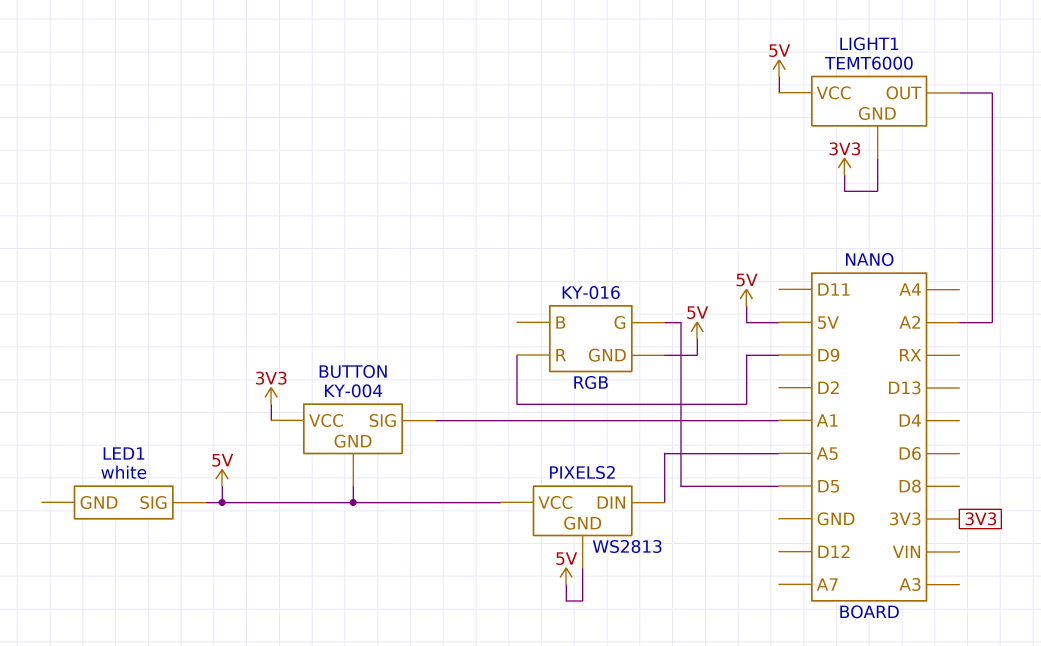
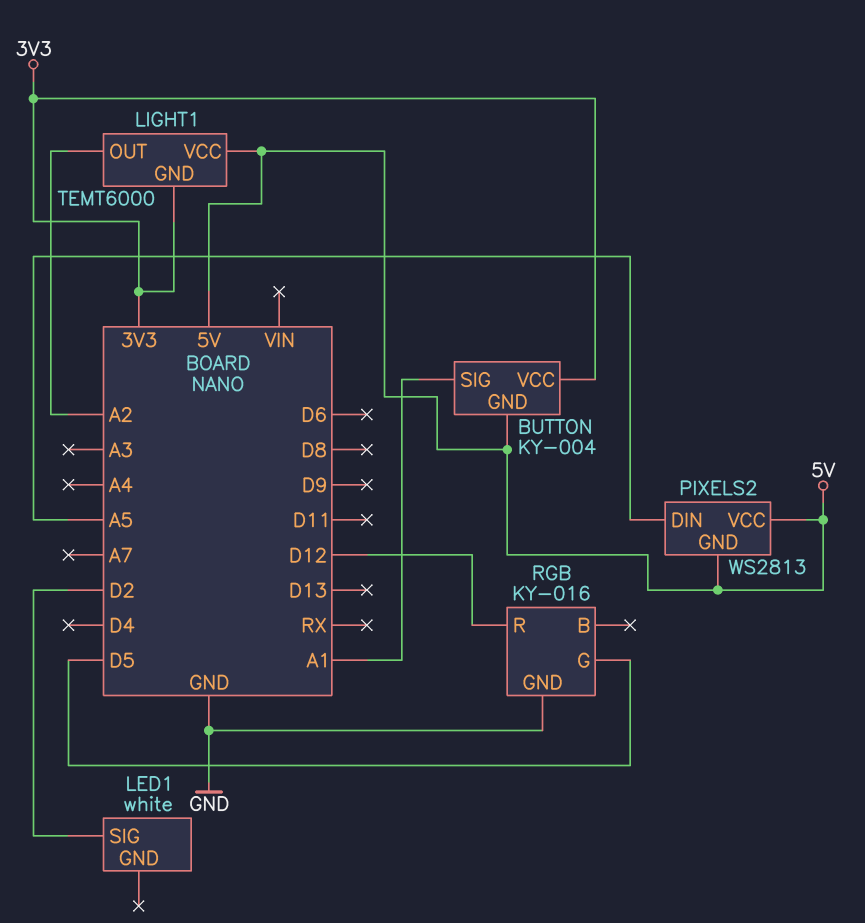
LED1 pin SIG: 5V -> D2
RGB pin GND: 5V -> GND
RGB pin R: D9 -> D12

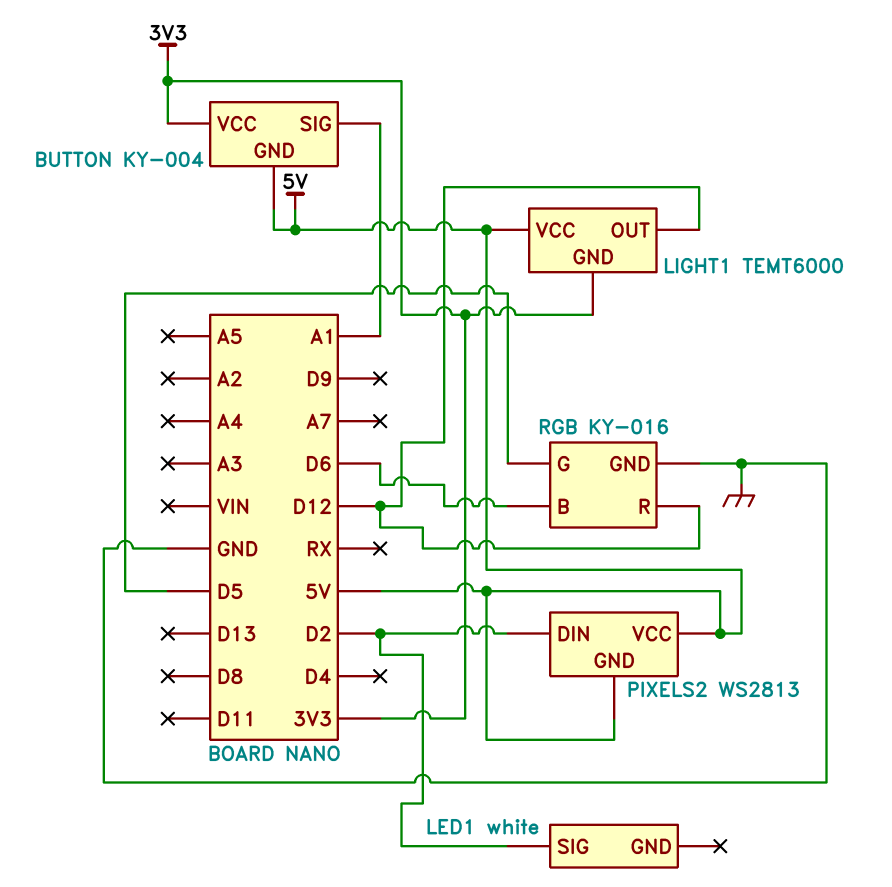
LIGHT1 pin OUT: A2 -> D12
PIXELS2 pin DIN: A5 -> D2
RGB pin B: none -> D6

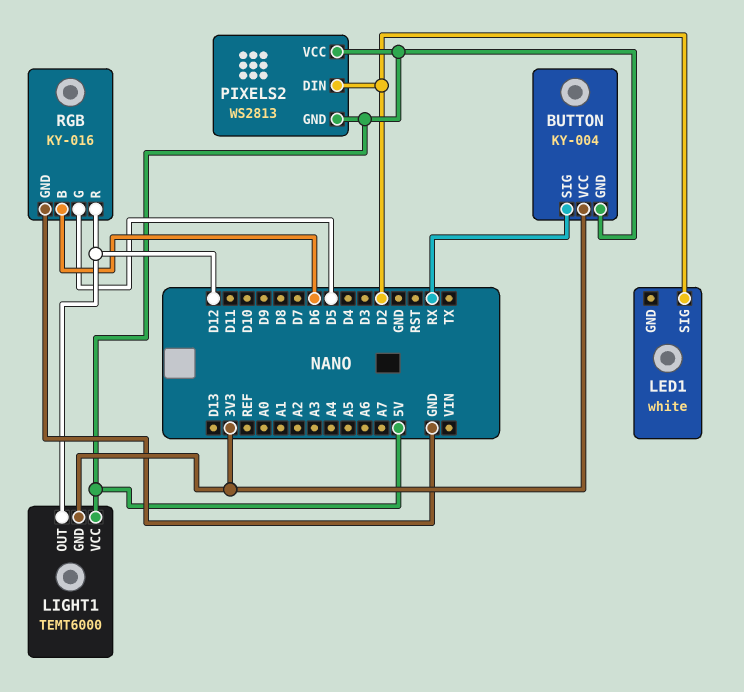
BUTTON pin SIG: A1 -> RX

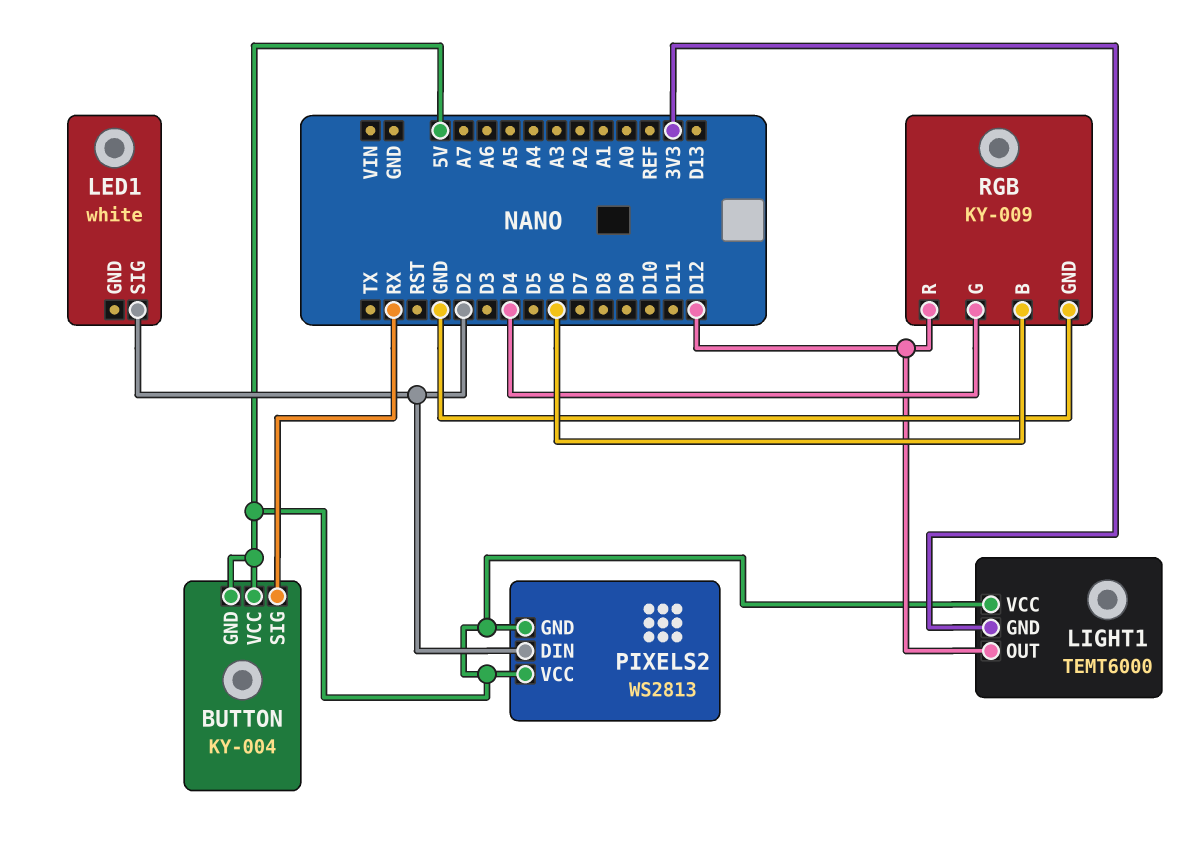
BUTTON pin VCC: 3V3 -> 5V
RGB: KY-016 -> KY-009
RGB pin G: D5 -> D4

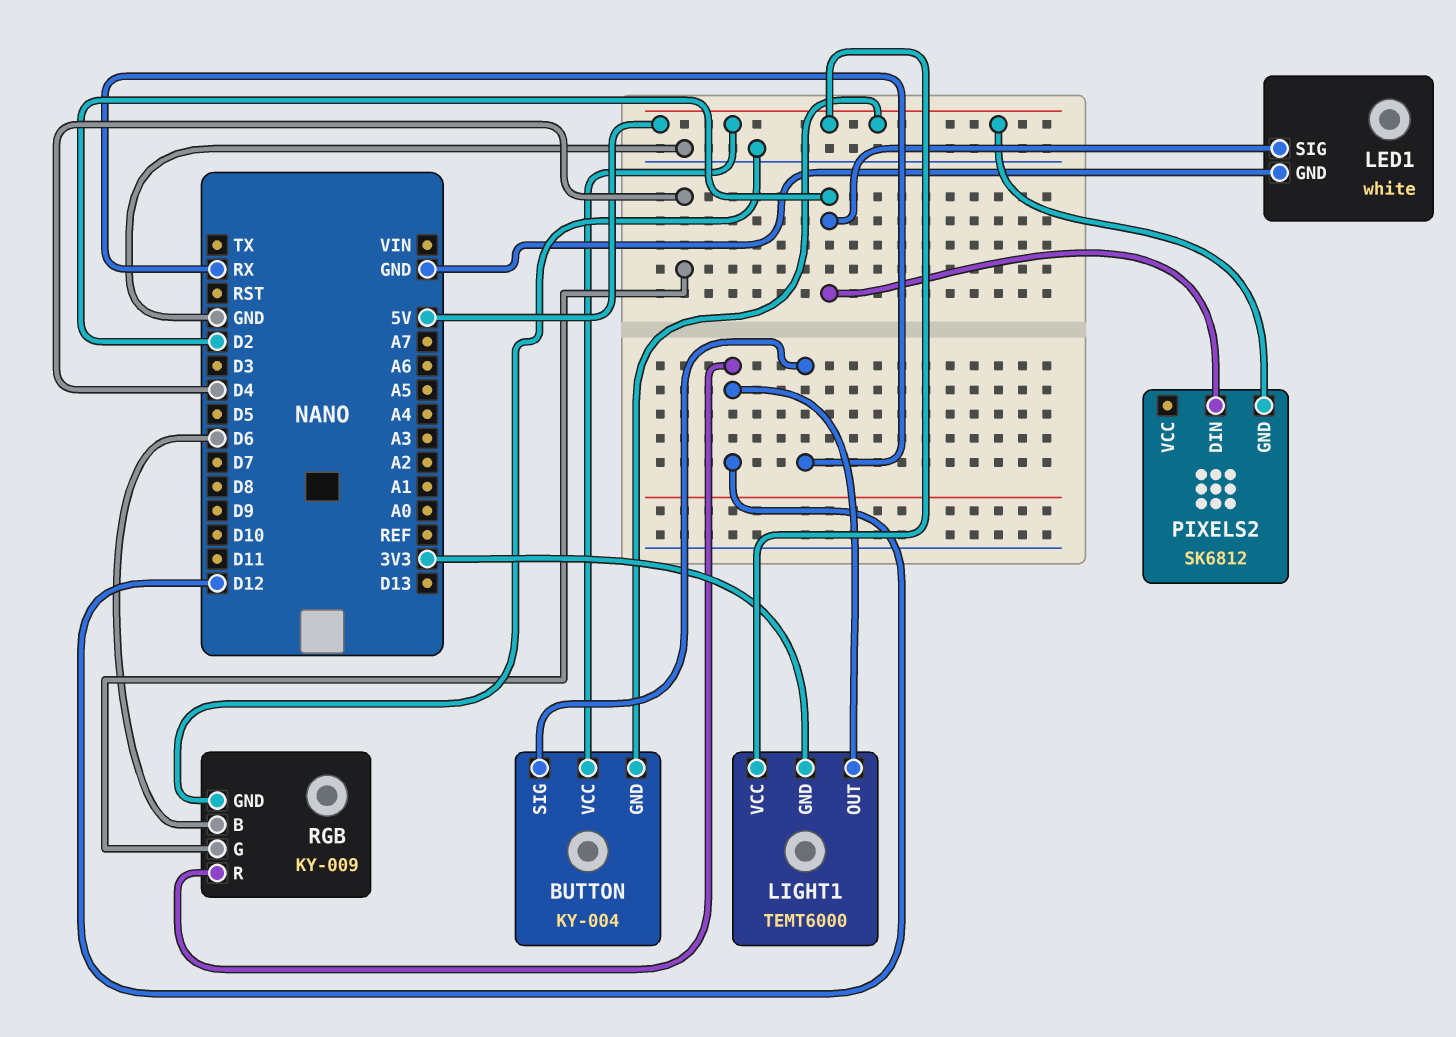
LED1 pin GND: none -> GND
PIXELS2: WS2813 -> SK6812
PIXELS2 pin VCC: 5V -> none

